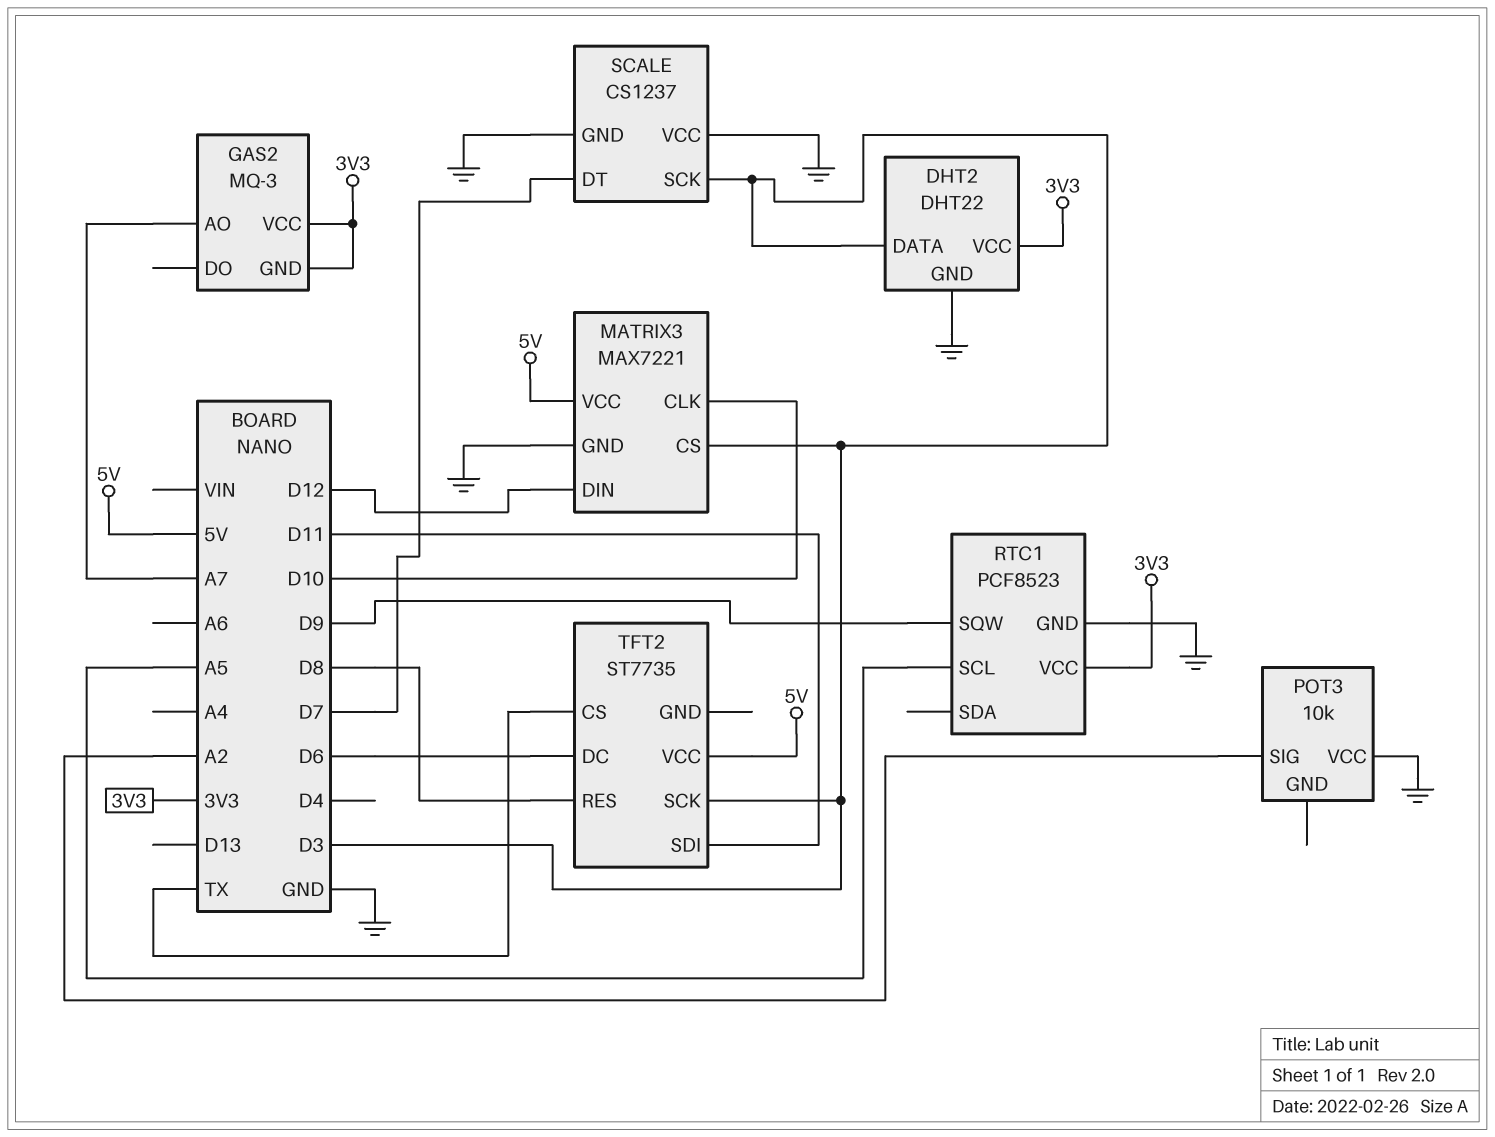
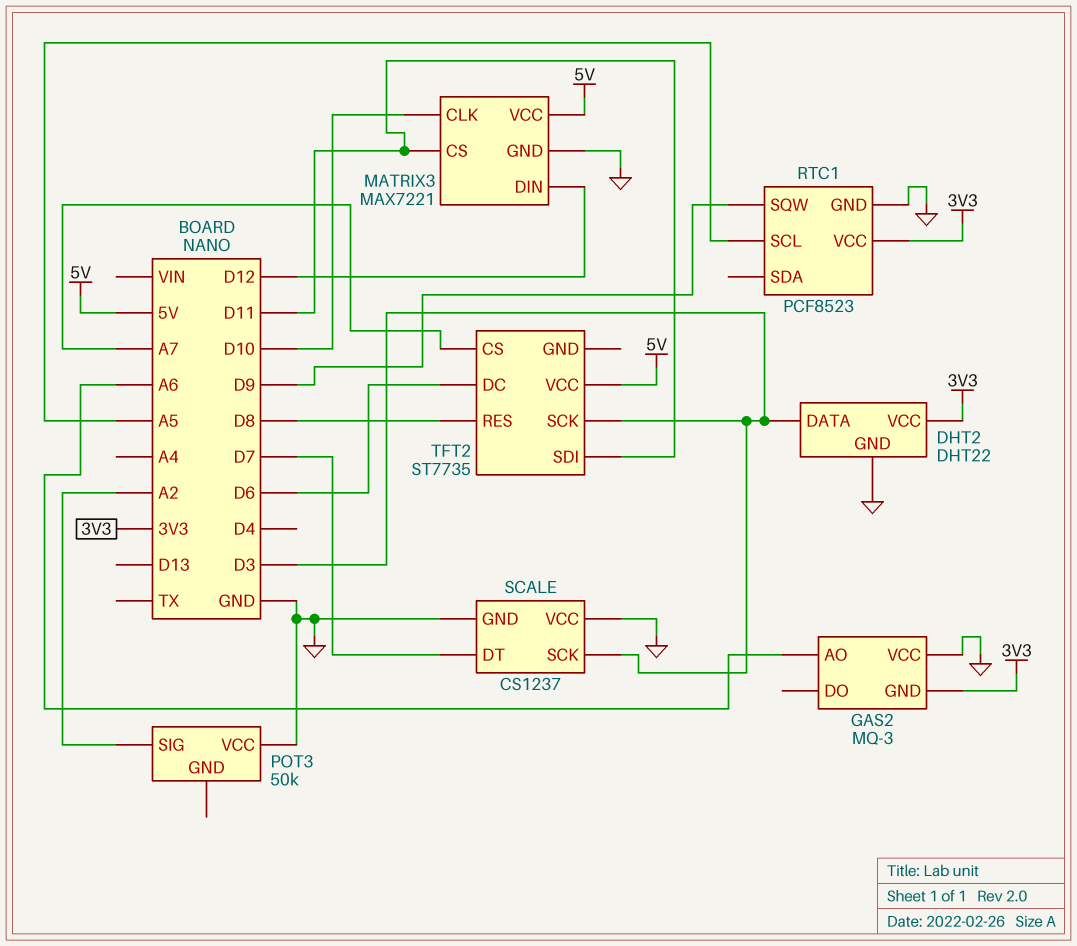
GAS2 pin AO: A7 -> A6
GAS2 pin VCC: 3V3 -> GND
MATRIX3 pin CS: D3 -> D11
POT3: 10k -> 50k
TFT2 pin CS: TX -> A7

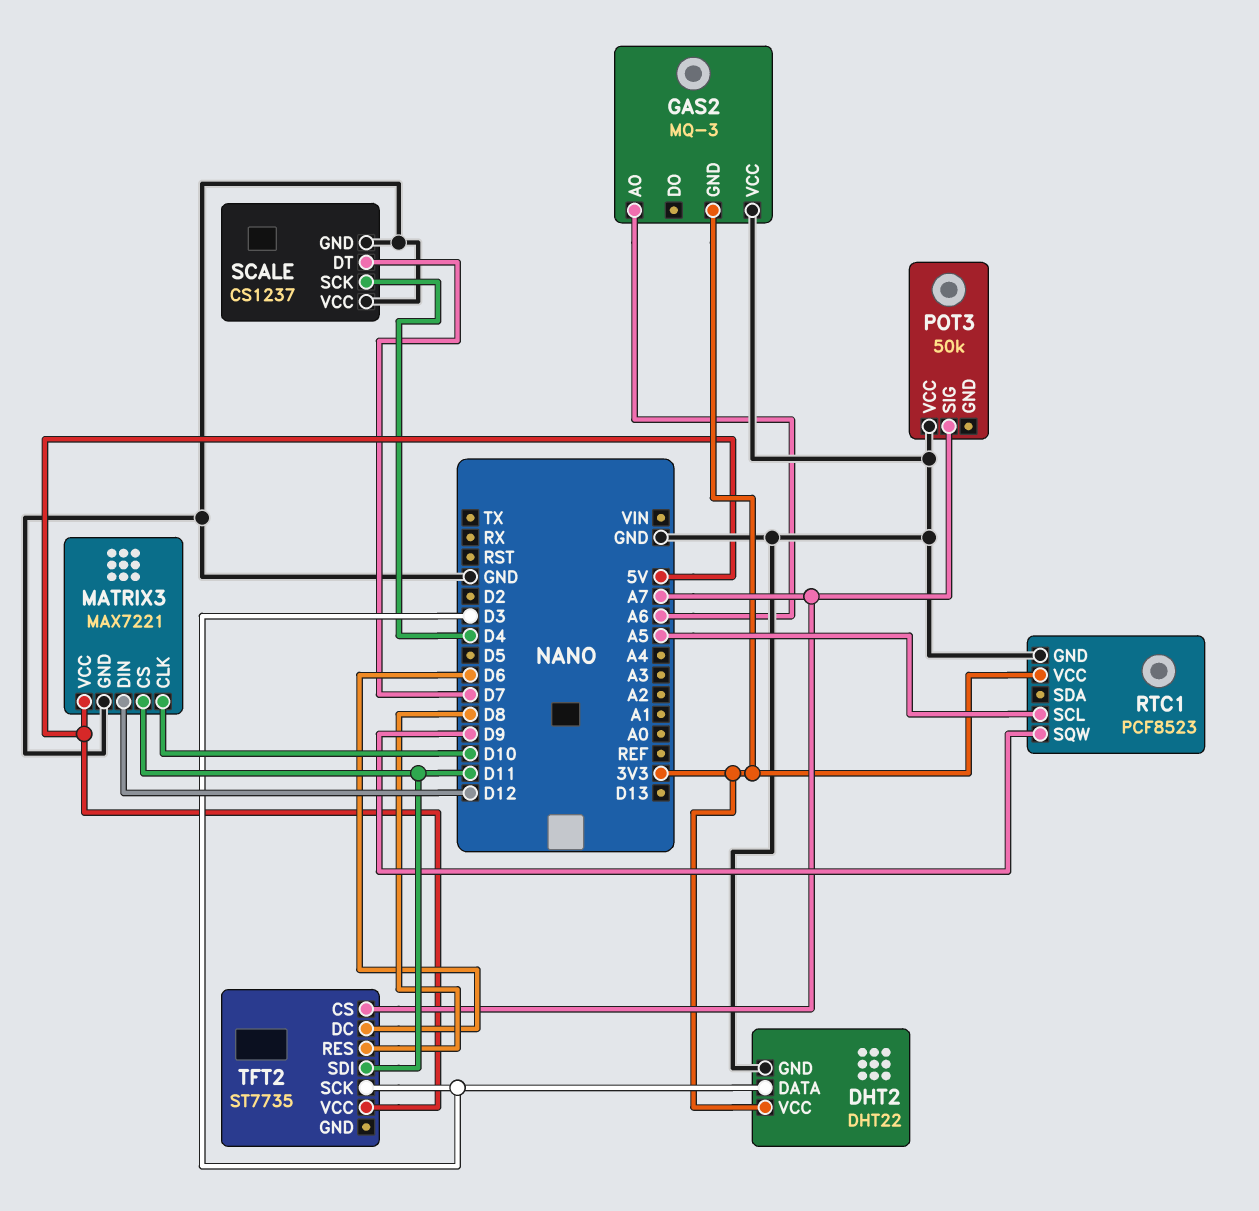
POT3 pin SIG: A2 -> A7
SCALE pin SCK: D3 -> D4

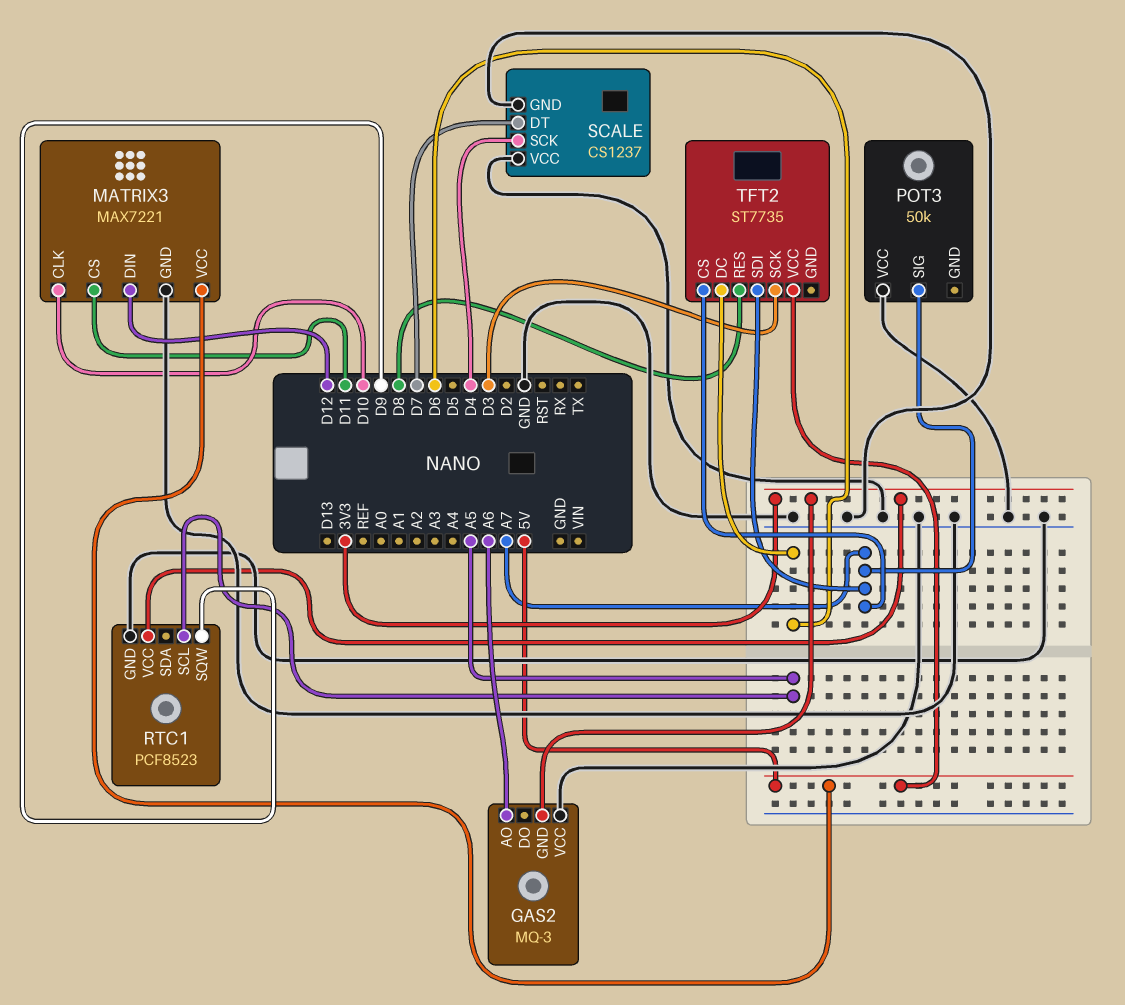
DHT2: DHT22 -> none
DHT2 pin DATA: D3 -> none
DHT2 pin GND: GND -> none
DHT2 pin VCC: 3V3 -> none
TFT2 pin SDI: D11 -> A7

